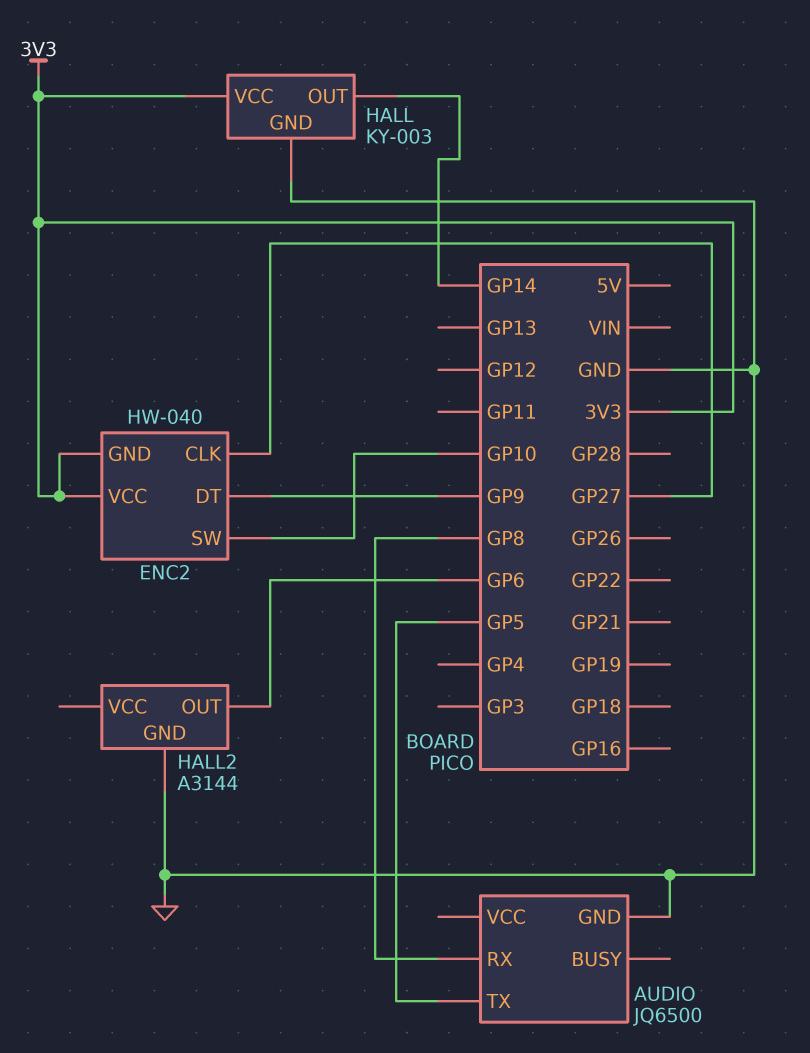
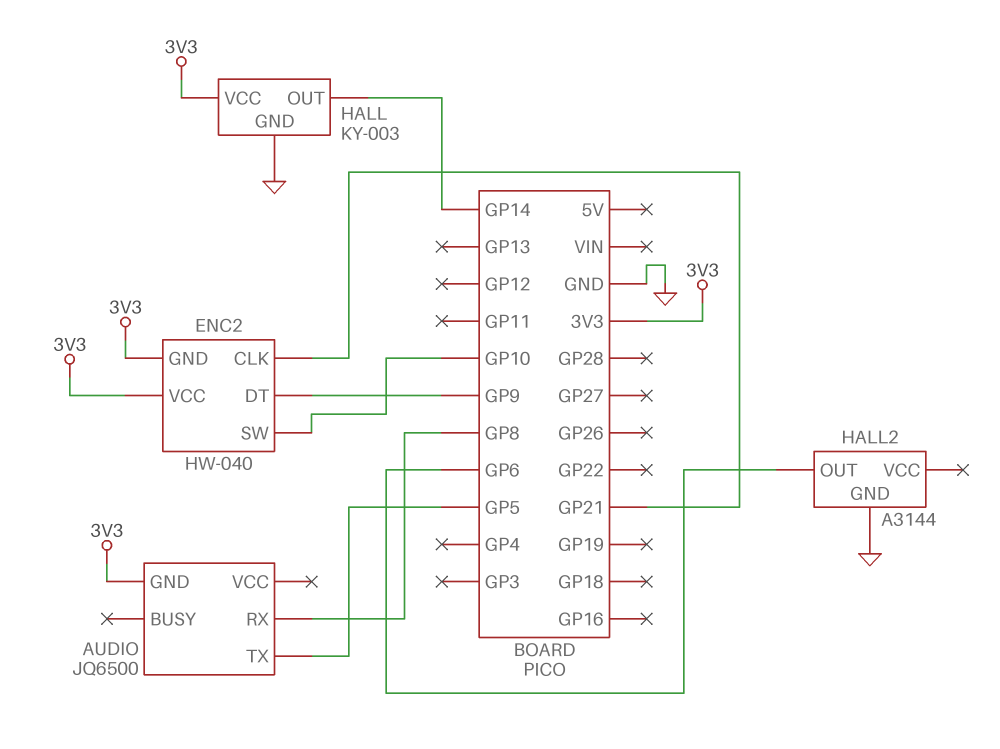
AUDIO pin GND: GND -> 3V3
ENC2 pin CLK: GP27 -> GP21

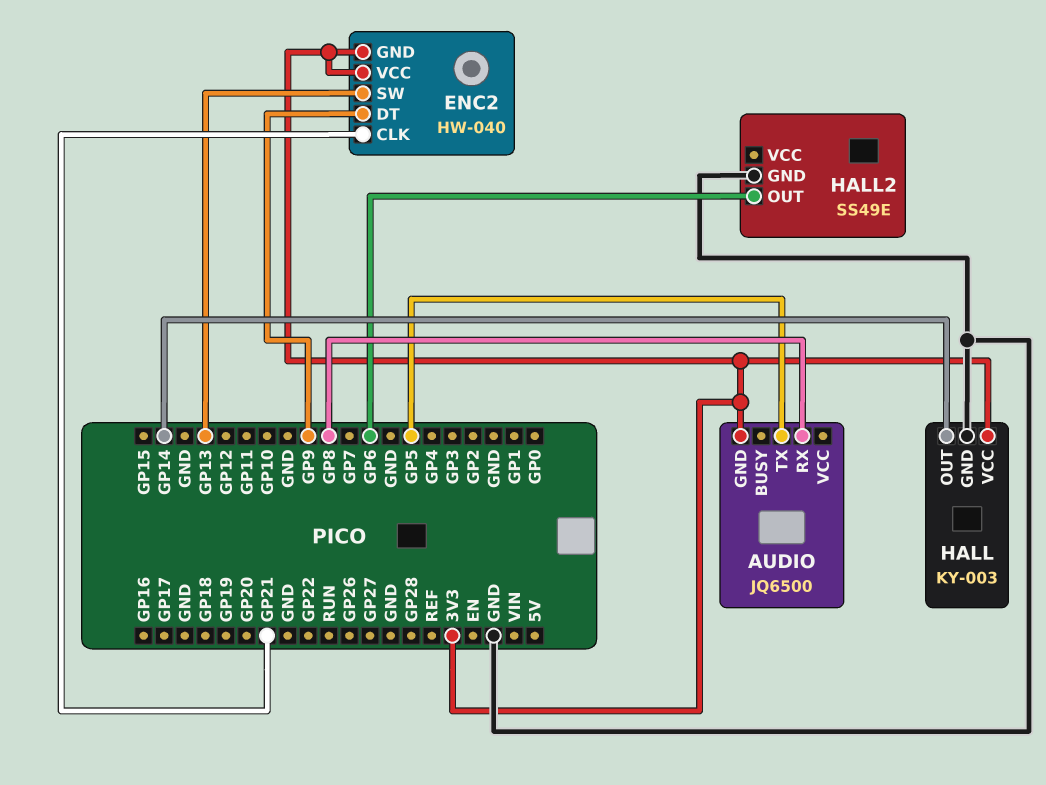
ENC2 pin SW: GP10 -> GP13
HALL2: A3144 -> SS49E

